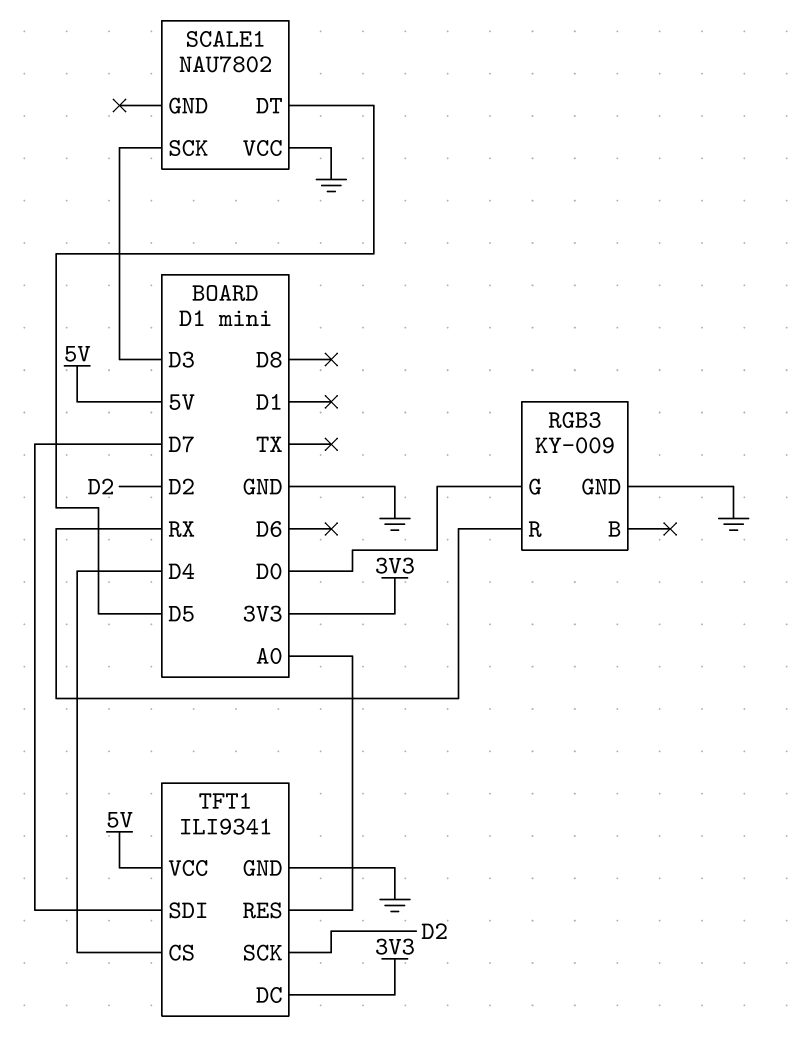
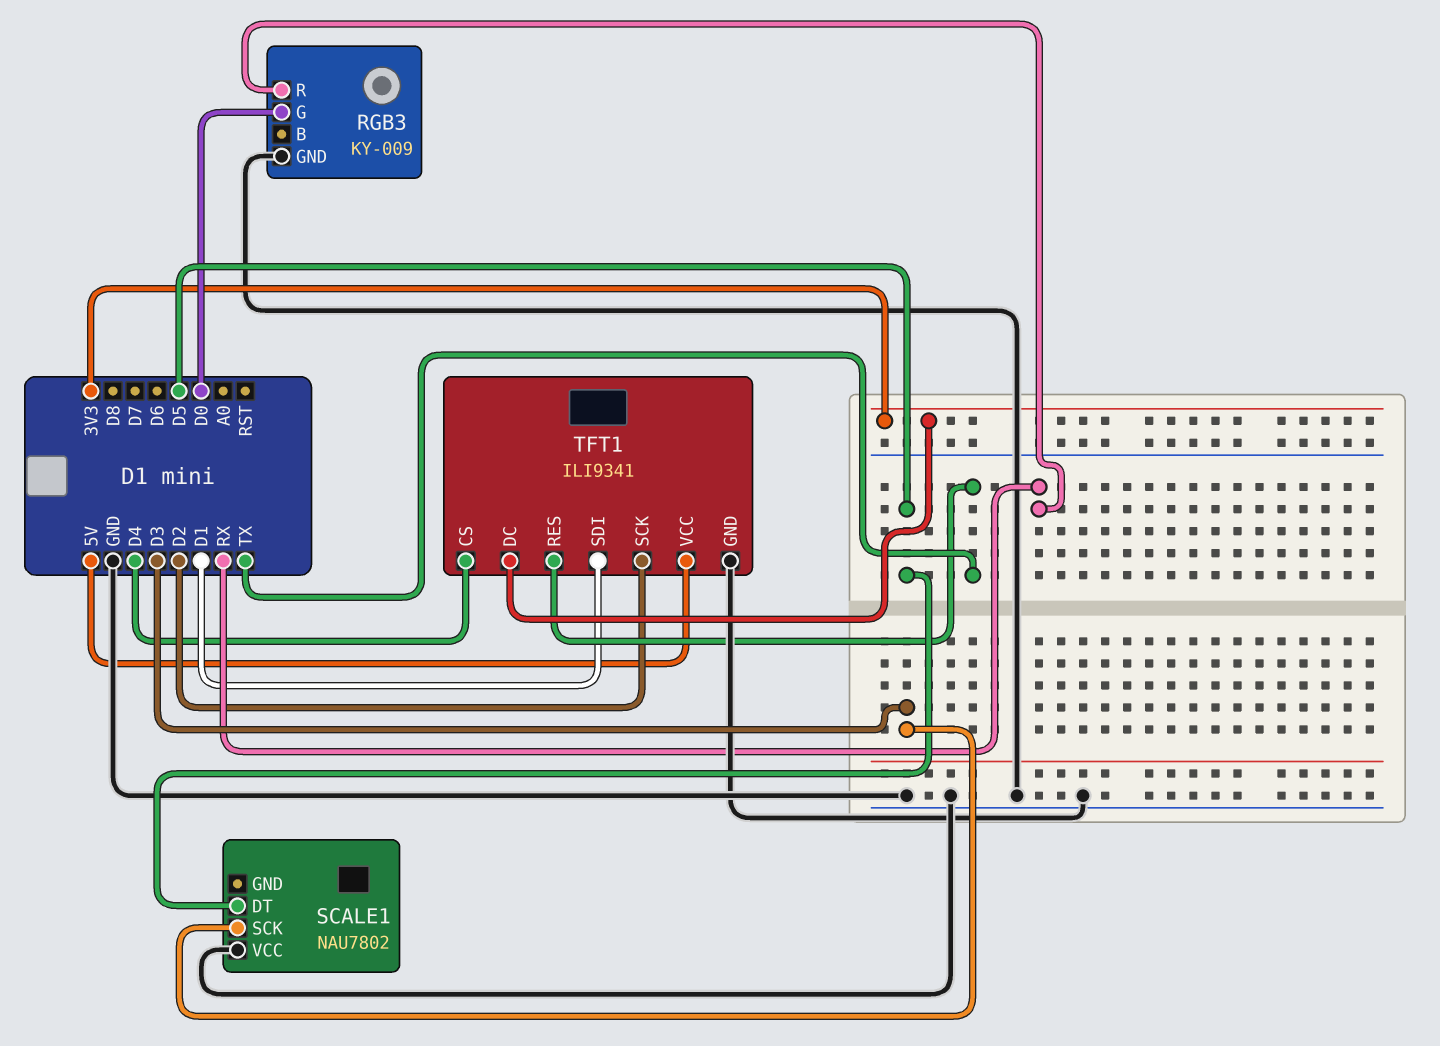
TFT1 pin RES: A0 -> TX
TFT1 pin SDI: D7 -> D1

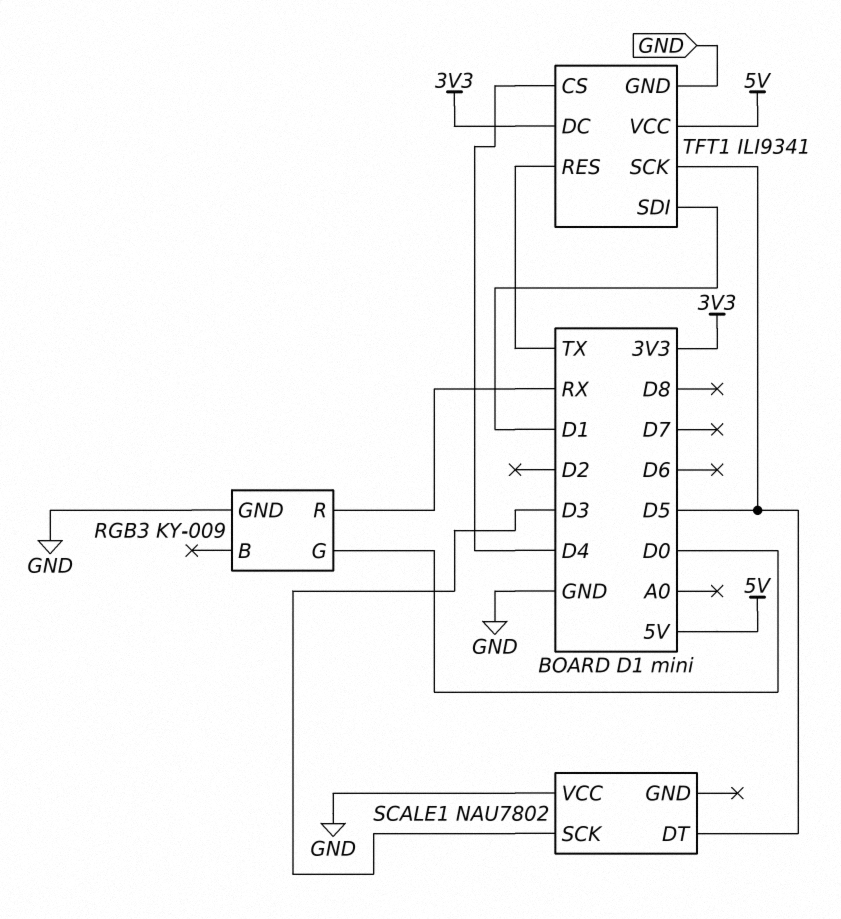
TFT1 pin SCK: D2 -> D5

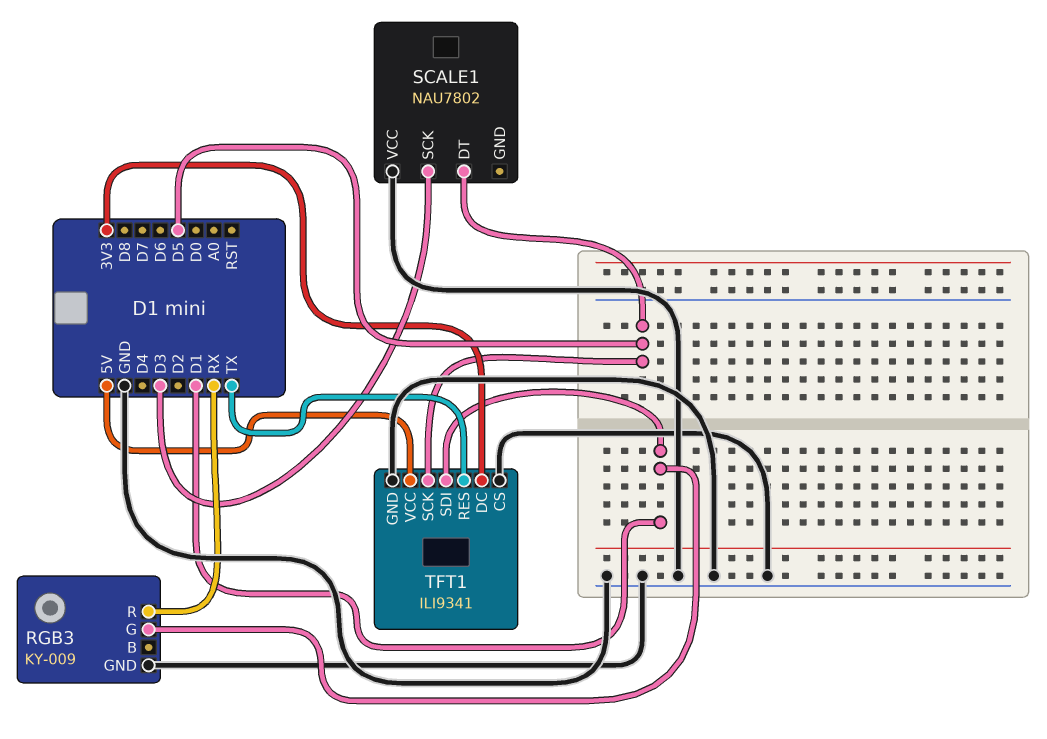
RGB3 pin G: D0 -> D1
TFT1 pin CS: D4 -> GND

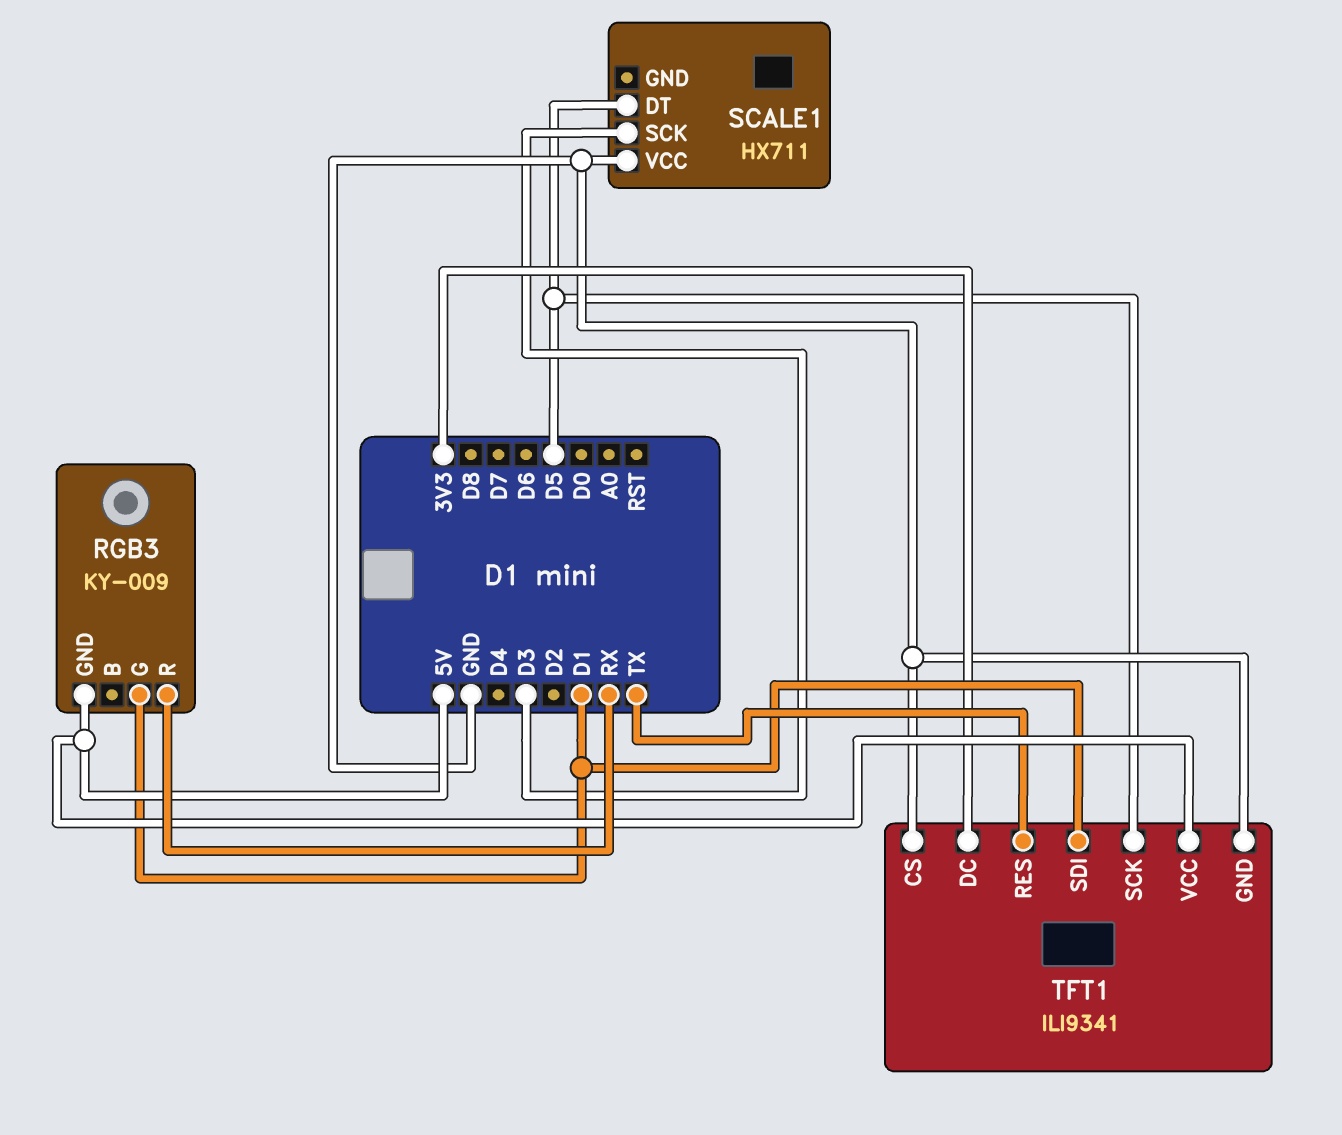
RGB3 pin GND: GND -> 5V
SCALE1: NAU7802 -> HX711

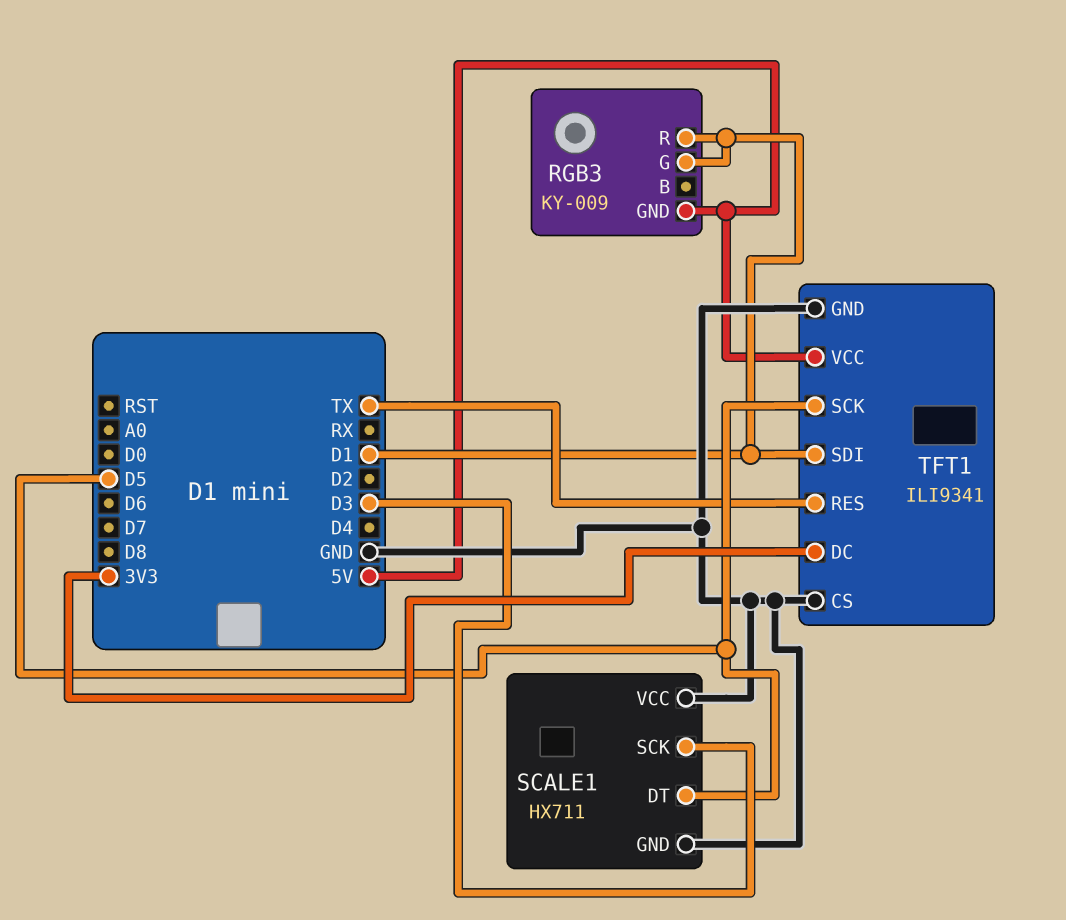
RGB3 pin R: RX -> D1
SCALE1 pin GND: none -> GND

